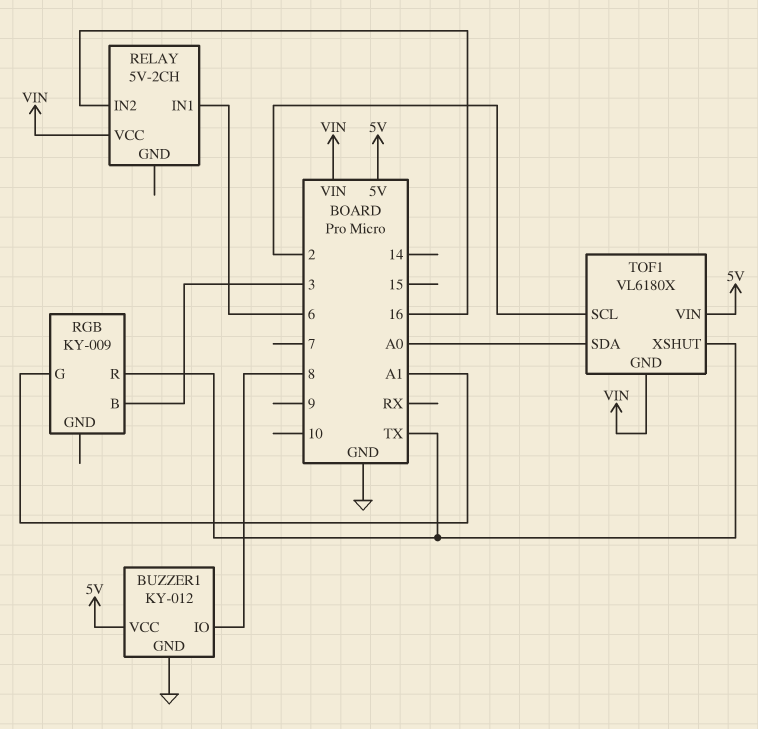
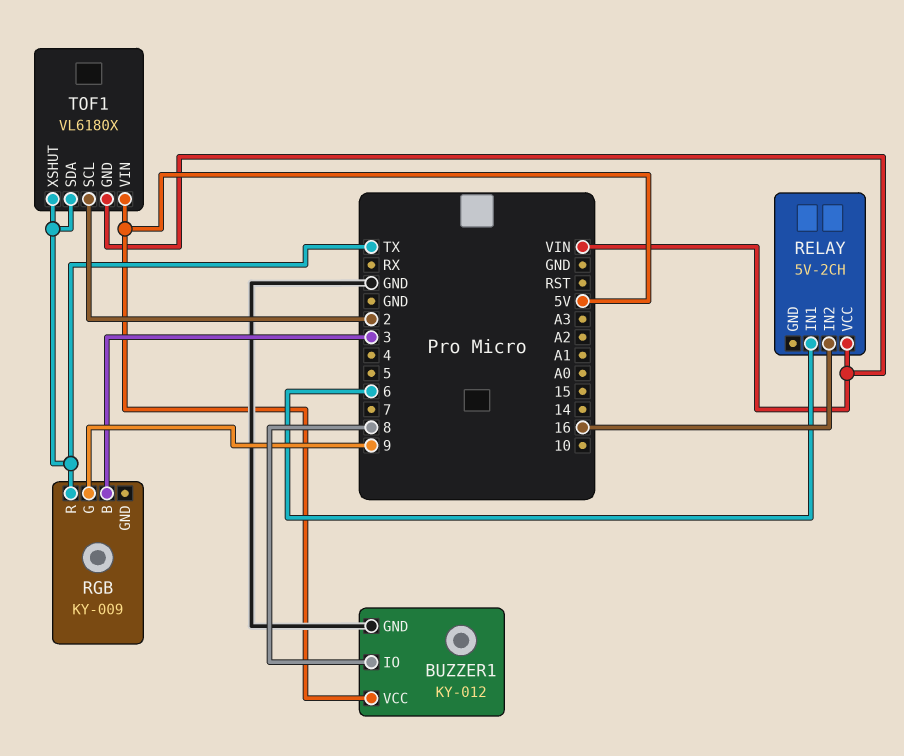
RGB pin G: A1 -> 9
TOF1 pin SDA: A0 -> TX

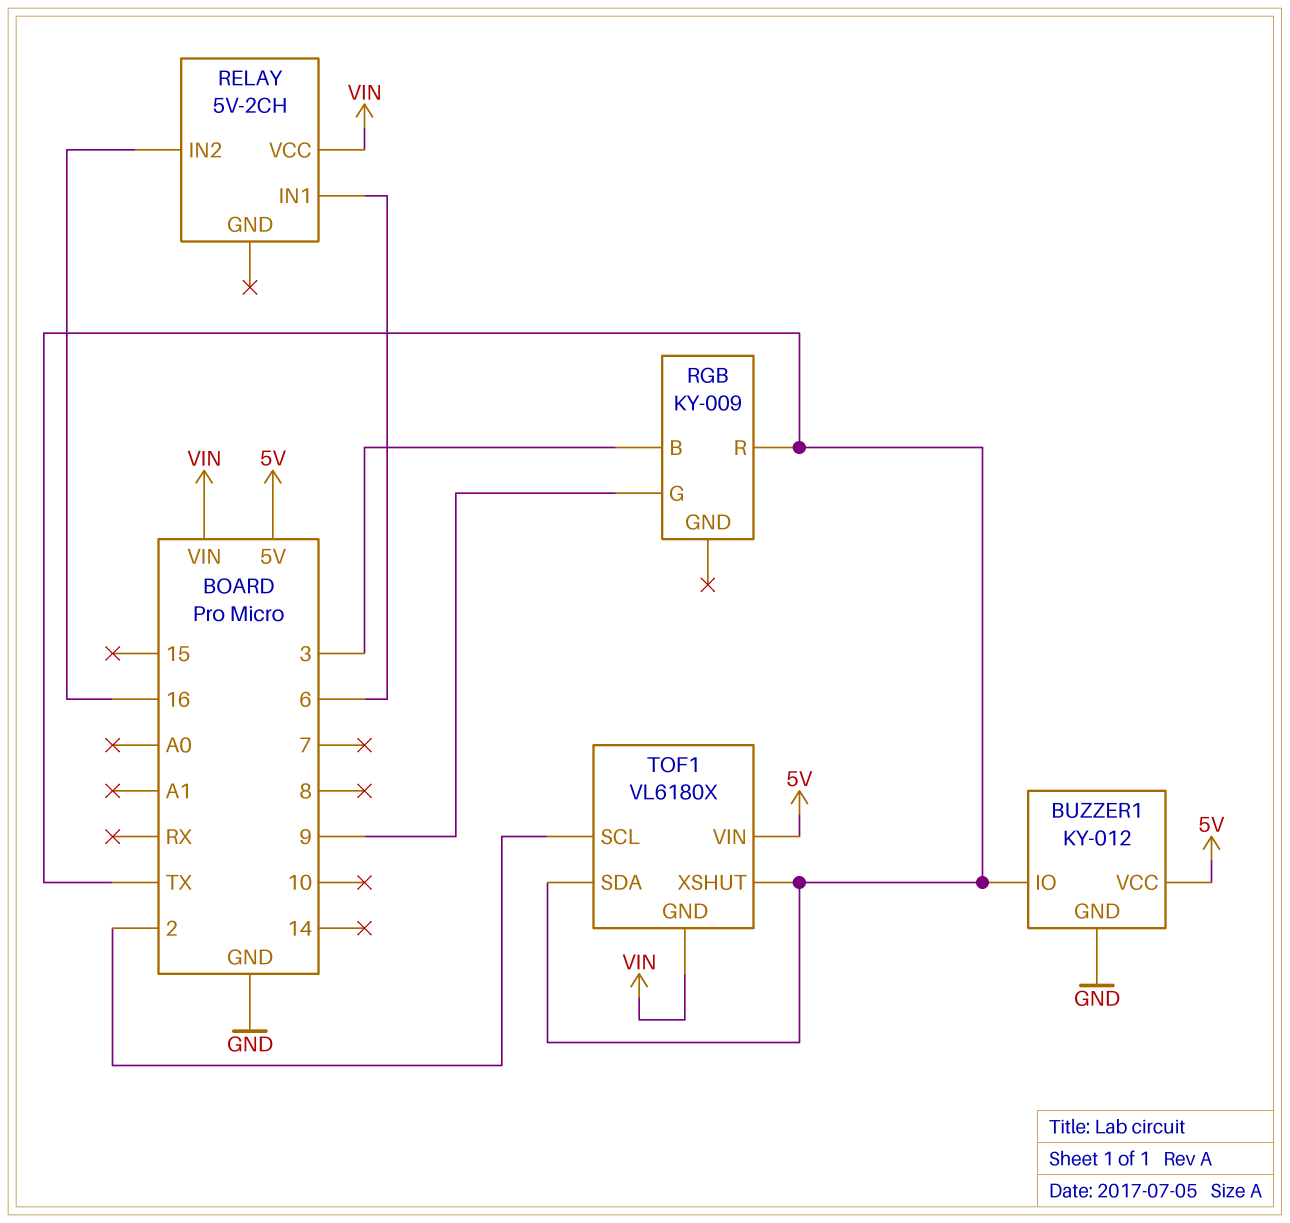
BUZZER1 pin IO: 8 -> TX

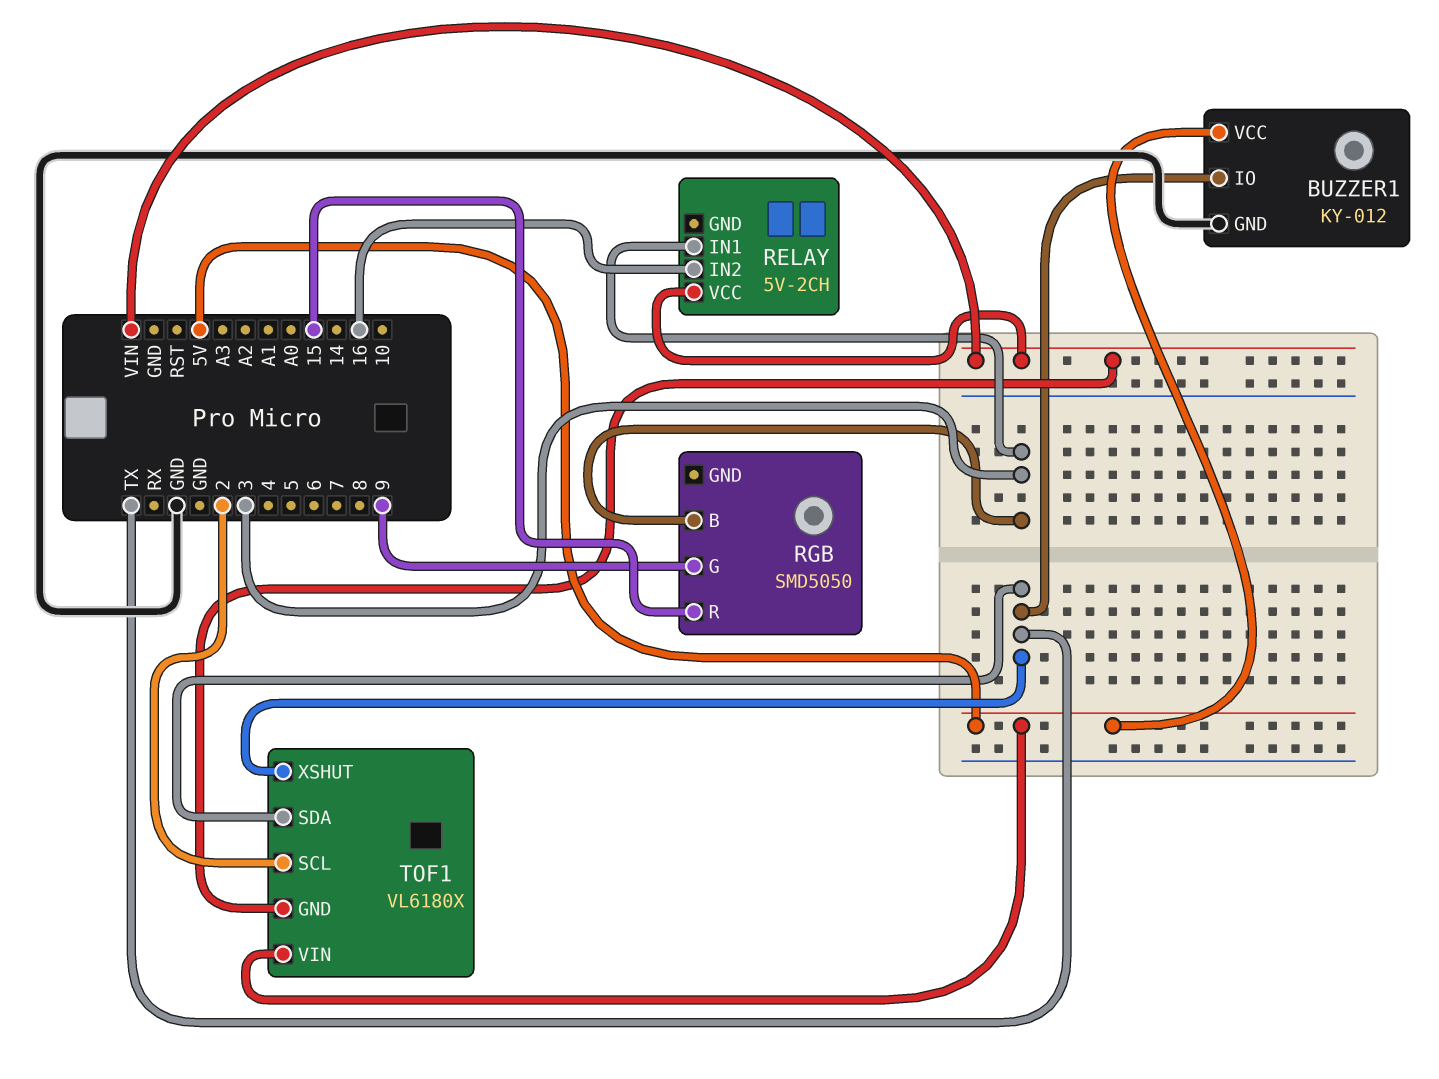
RELAY pin IN1: 6 -> 3
RGB: KY-009 -> SMD5050
RGB pin R: TX -> 15

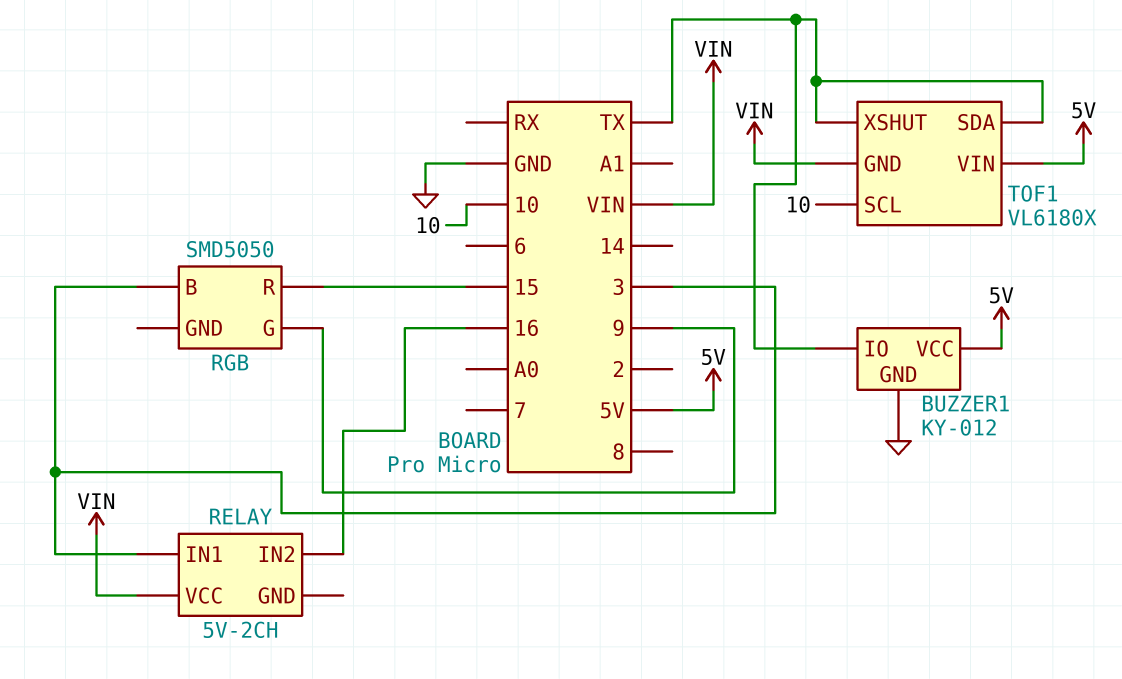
TOF1 pin SCL: 2 -> 10

